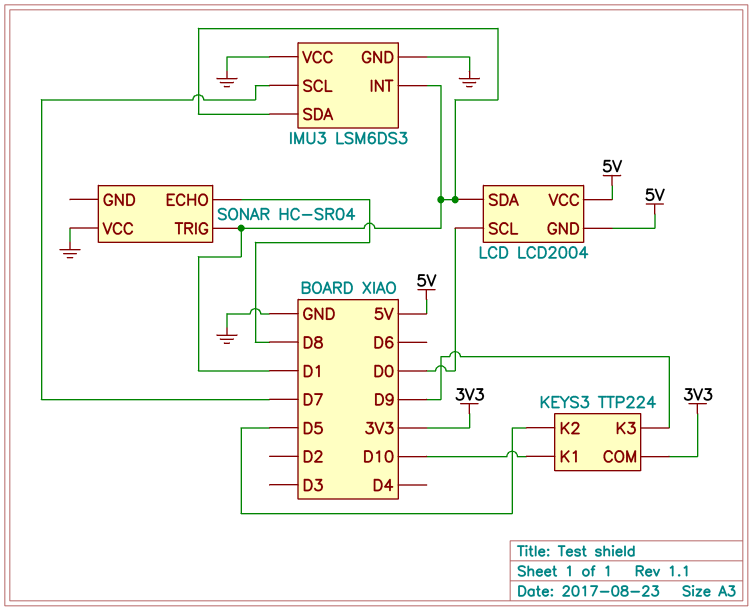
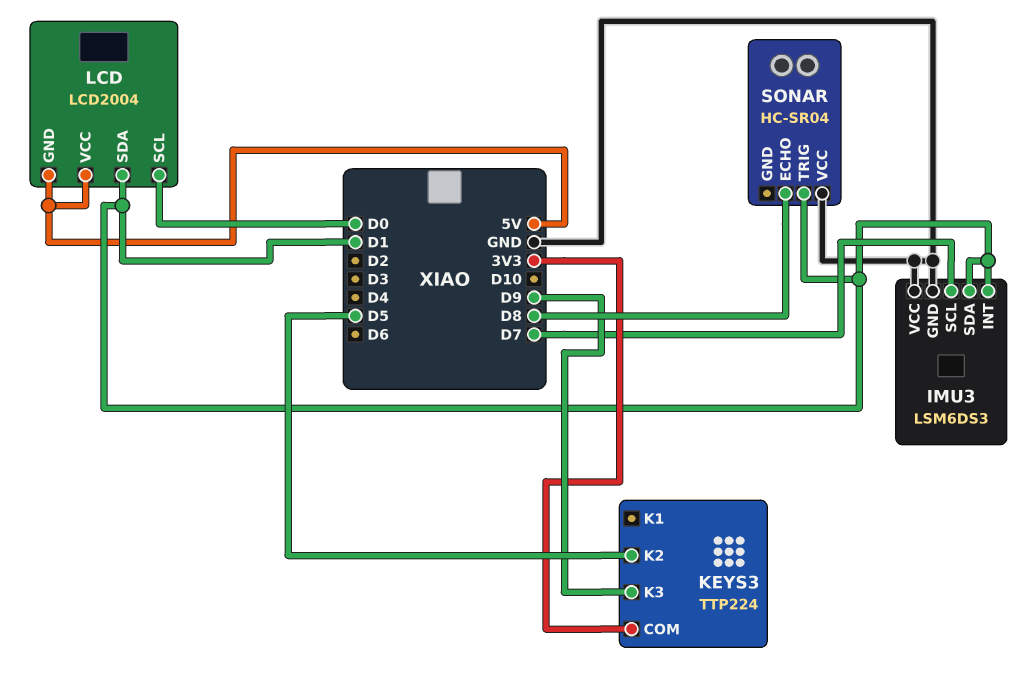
KEYS3 pin K1: D10 -> none

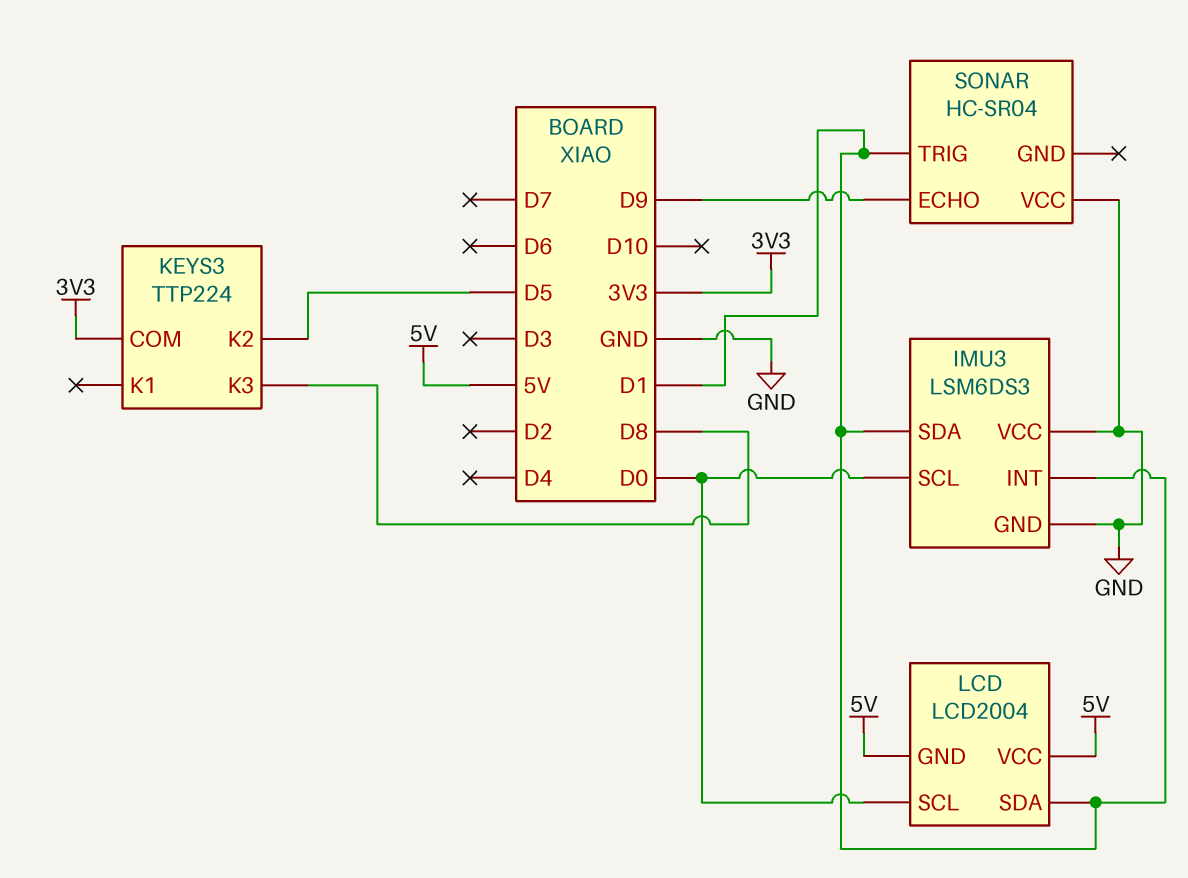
IMU3 pin SCL: D7 -> D0
KEYS3 pin K3: D9 -> D8
SONAR pin ECHO: D8 -> D9

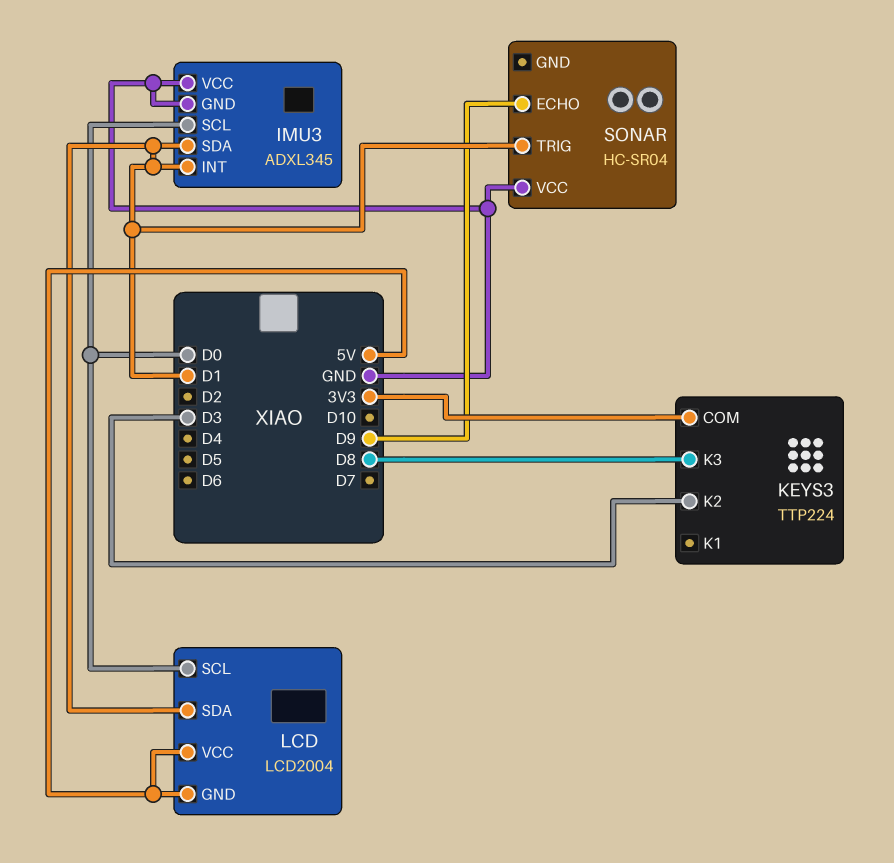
IMU3: LSM6DS3 -> ADXL345
KEYS3 pin K2: D5 -> D3

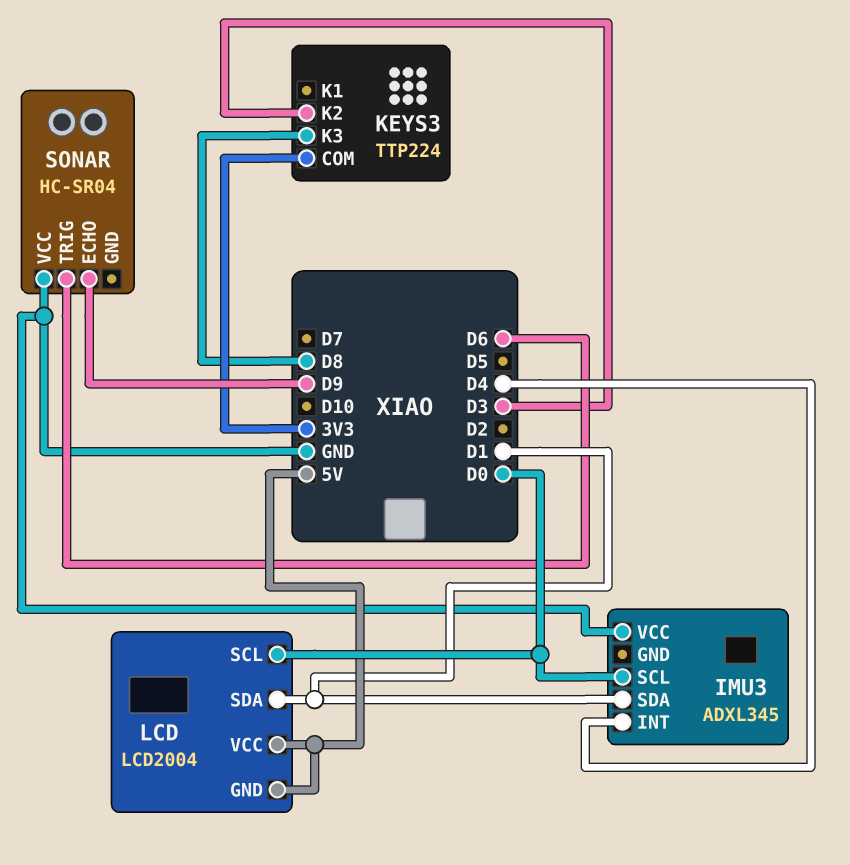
IMU3 pin GND: GND -> none
IMU3 pin INT: D1 -> D4
SONAR pin TRIG: D1 -> D6

